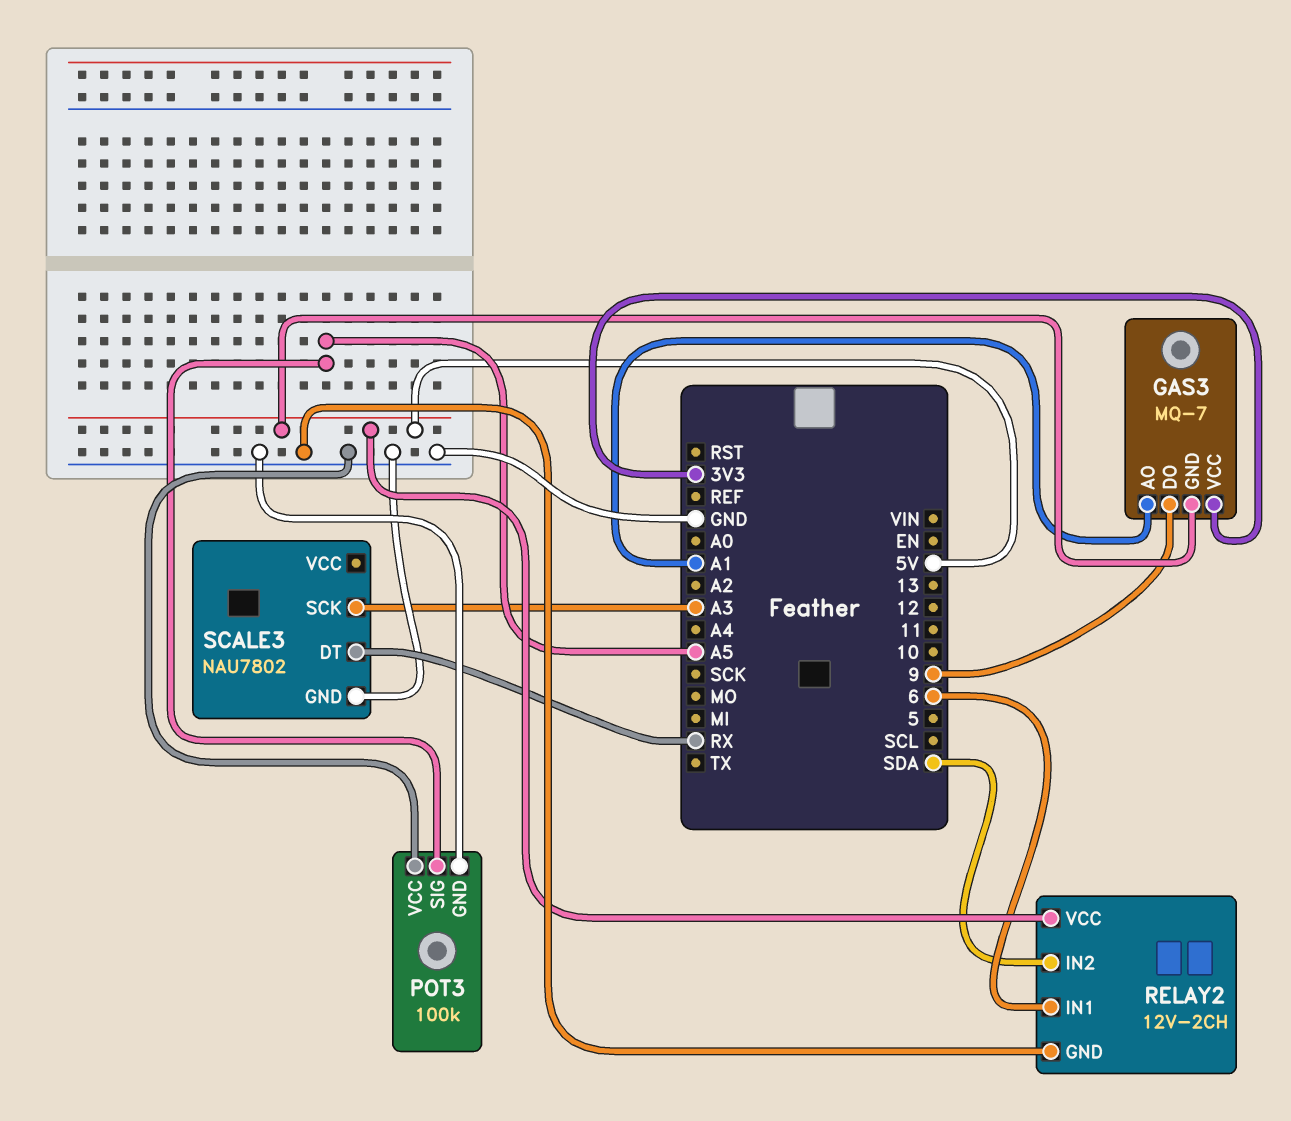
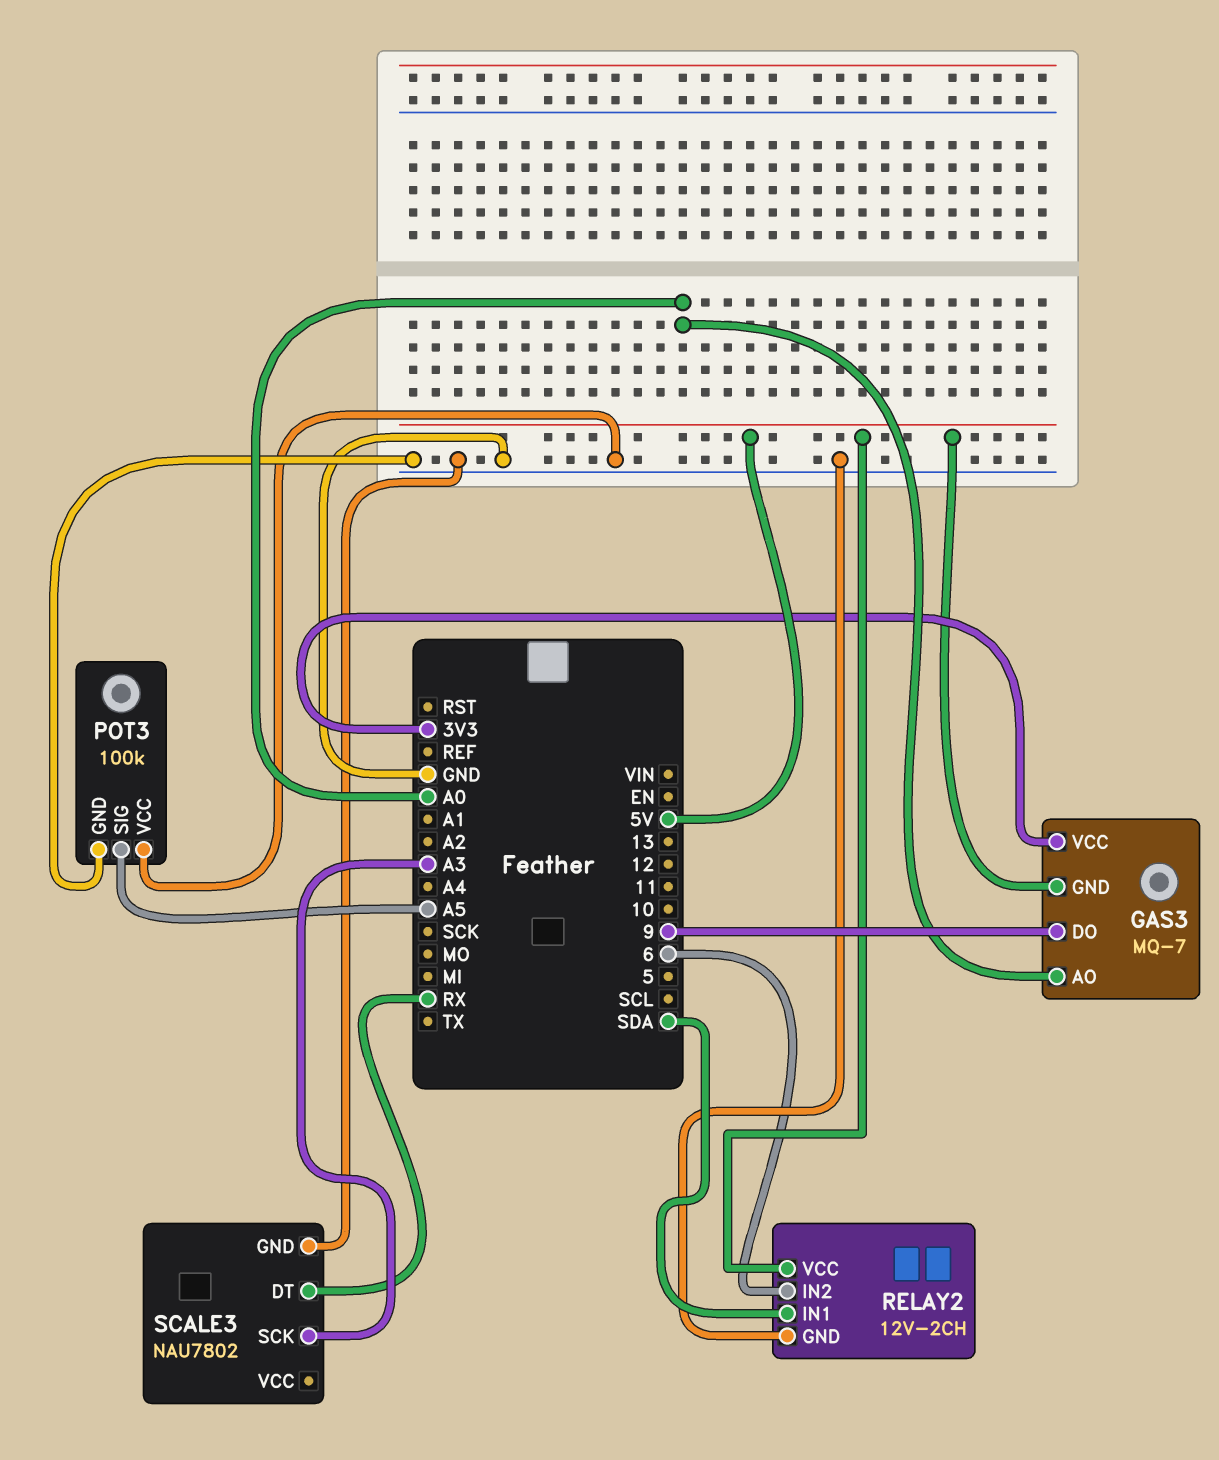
GAS3 pin AO: A1 -> A0
RELAY2 pin IN1: 6 -> SDA
RELAY2 pin IN2: SDA -> 6

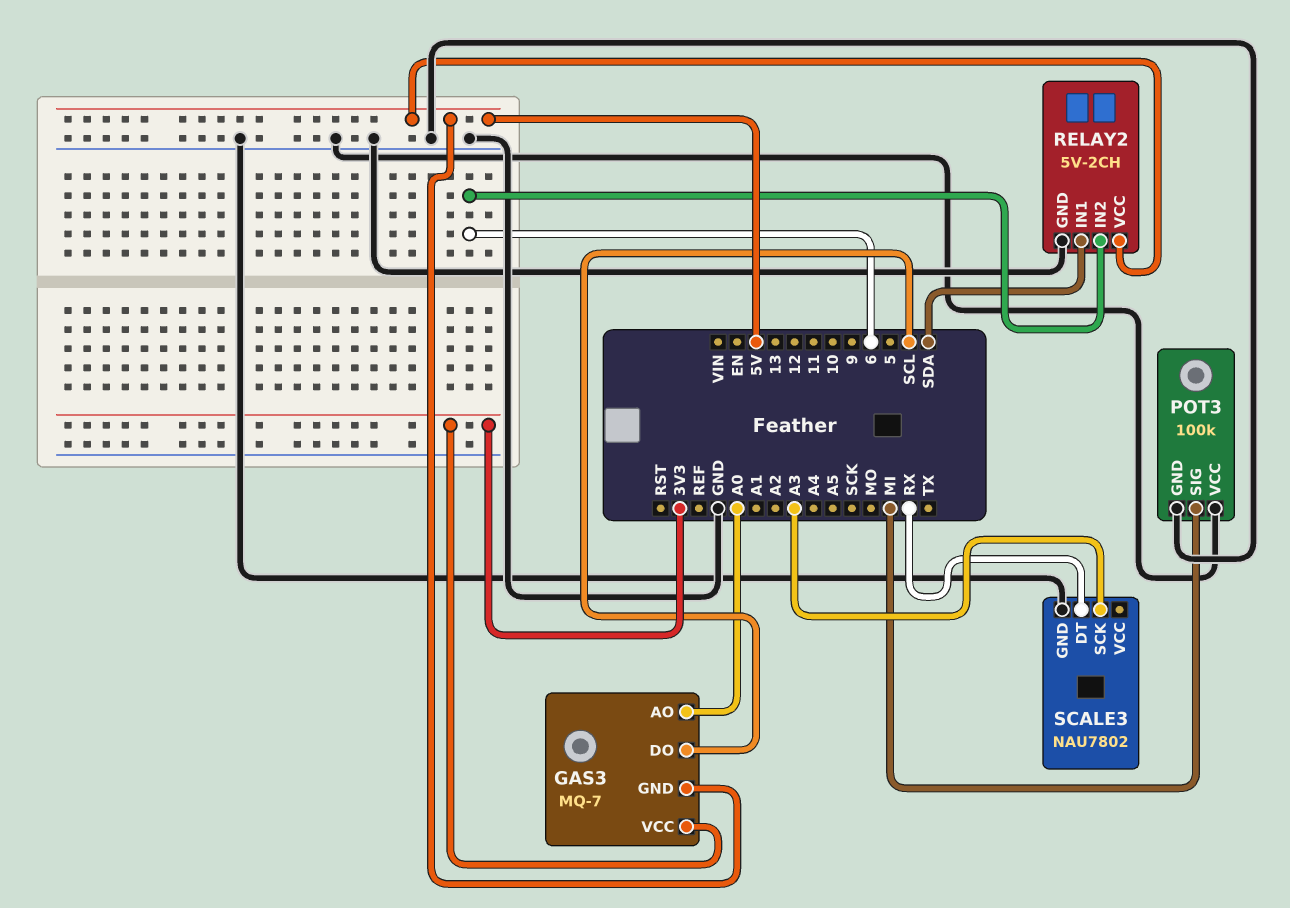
GAS3 pin DO: 9 -> SCL
POT3 pin SIG: A5 -> MI
RELAY2: 12V-2CH -> 5V-2CH

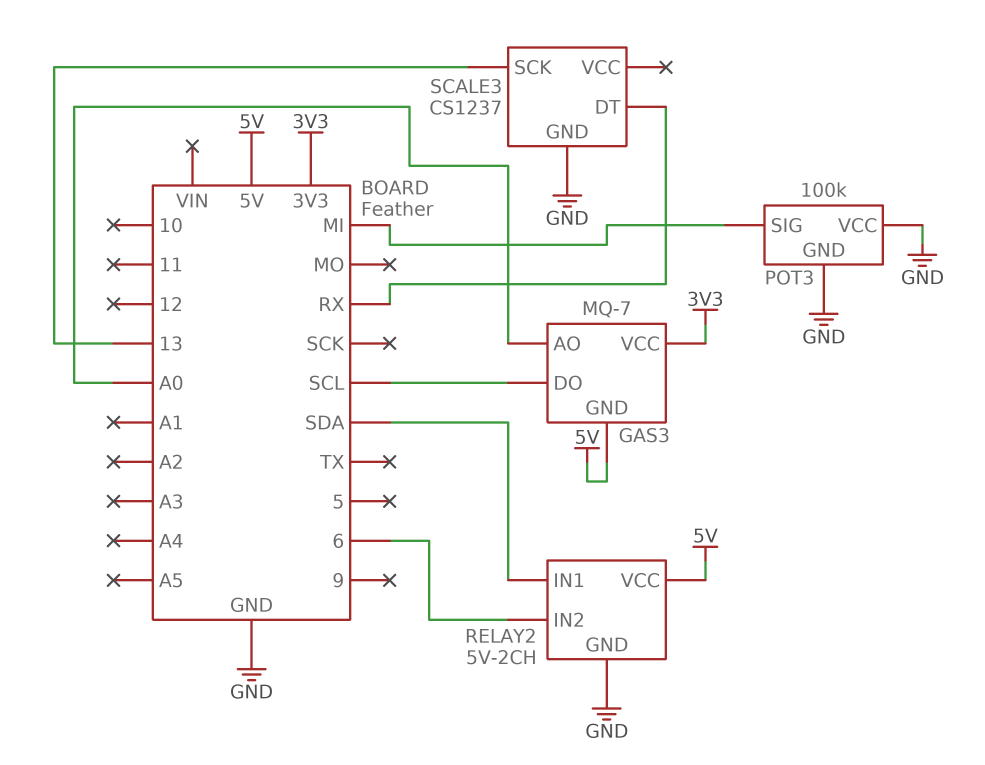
SCALE3: NAU7802 -> CS1237
SCALE3 pin SCK: A3 -> 13

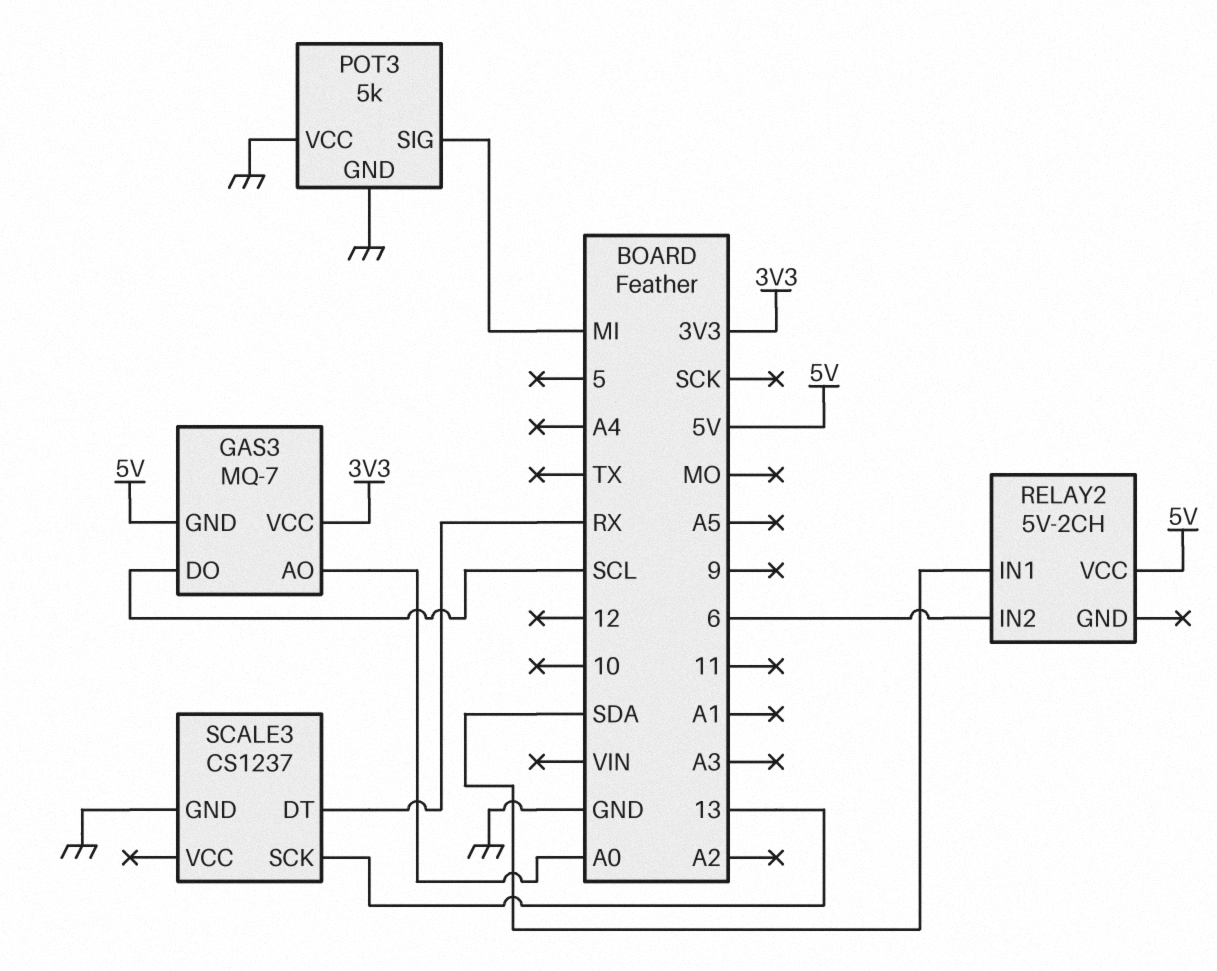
POT3: 100k -> 5k
RELAY2 pin GND: GND -> none

